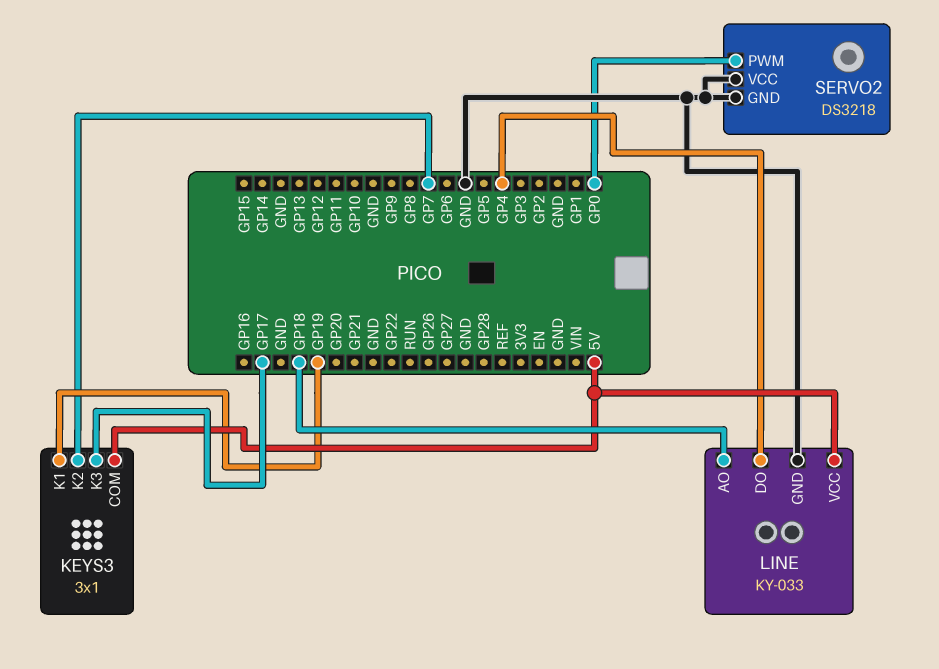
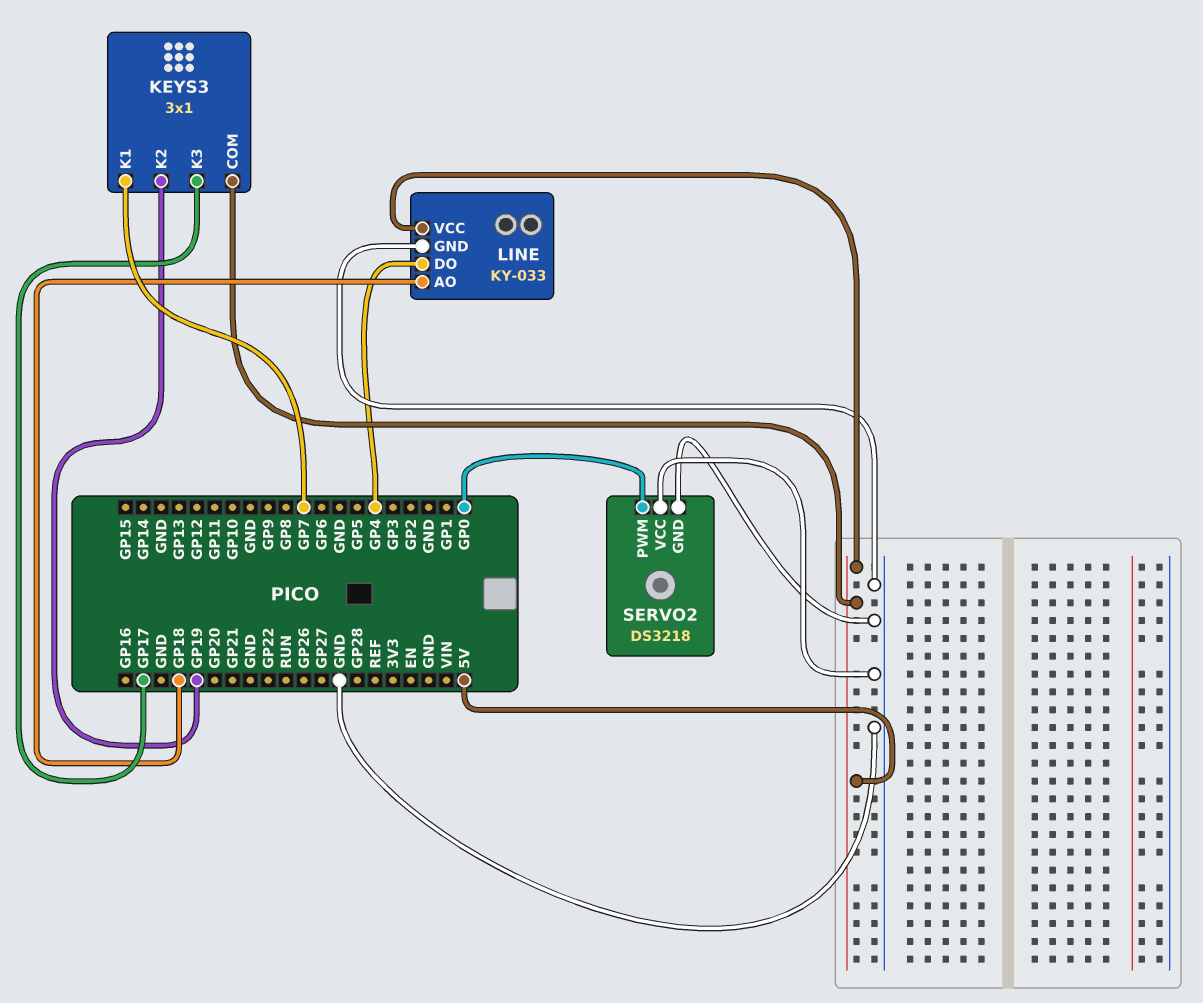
KEYS3 pin K1: GP19 -> GP7
KEYS3 pin K2: GP7 -> GP19

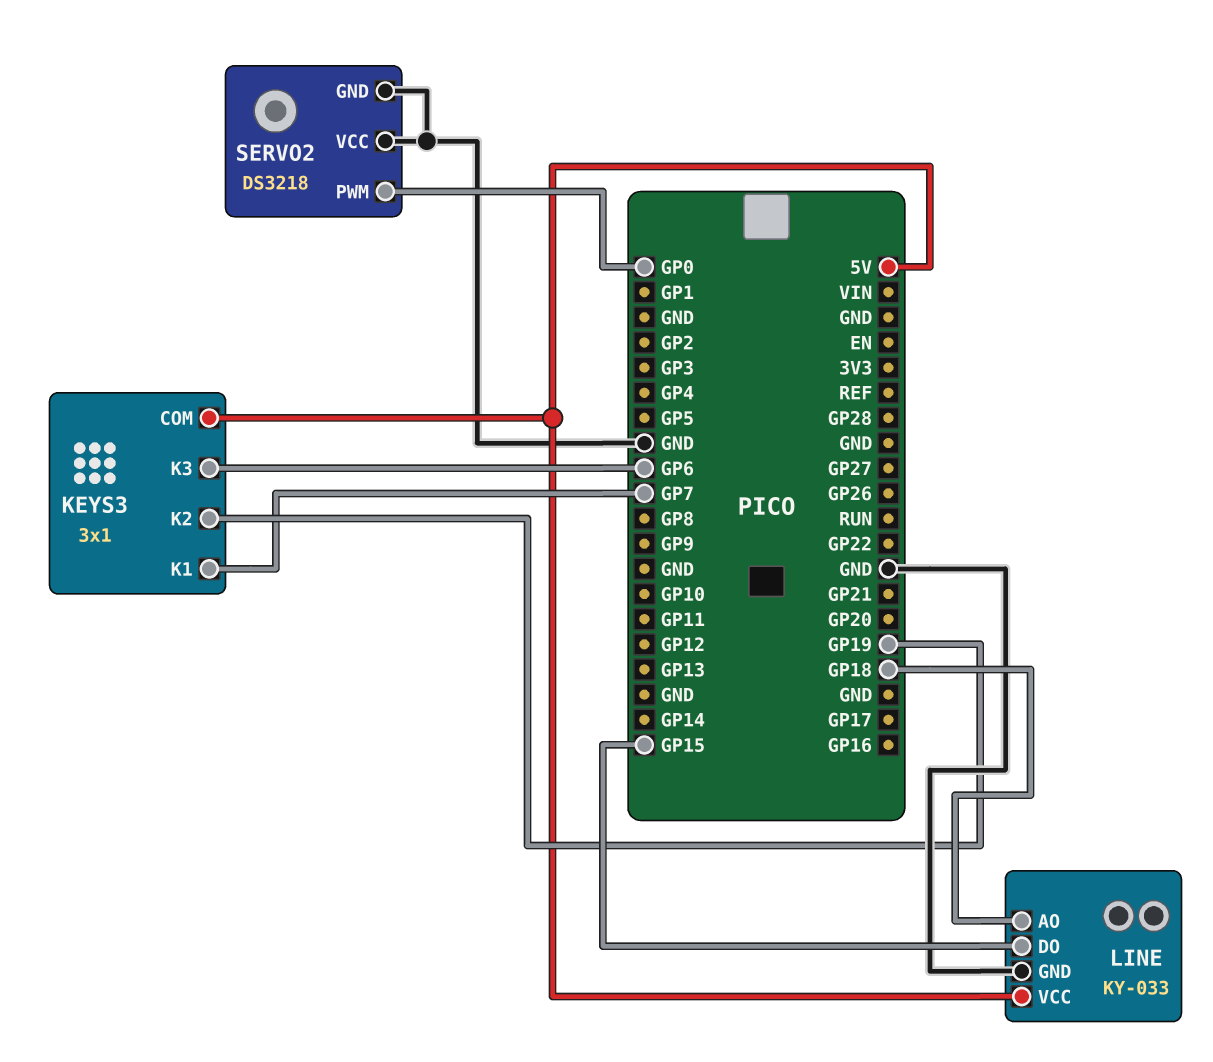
KEYS3 pin K3: GP17 -> GP6
LINE pin DO: GP4 -> GP15

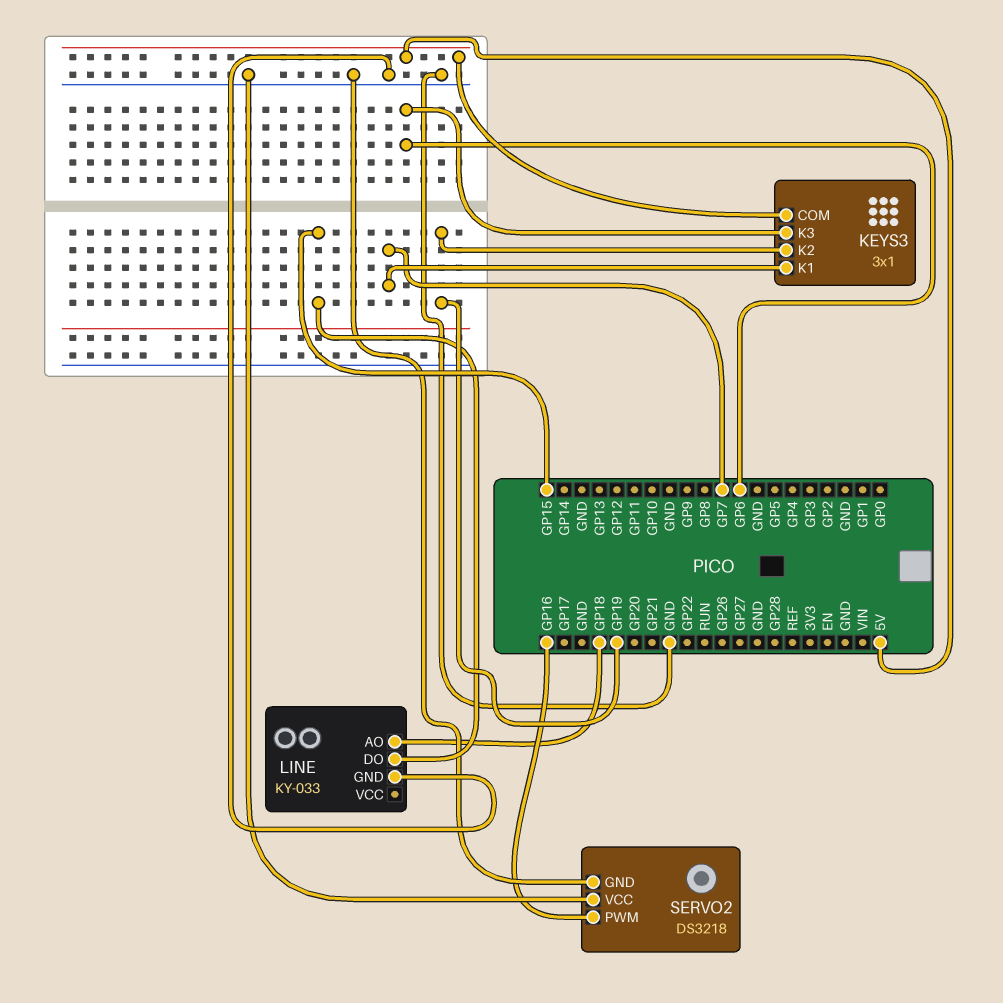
LINE pin VCC: 5V -> none
SERVO2 pin PWM: GP0 -> GP16

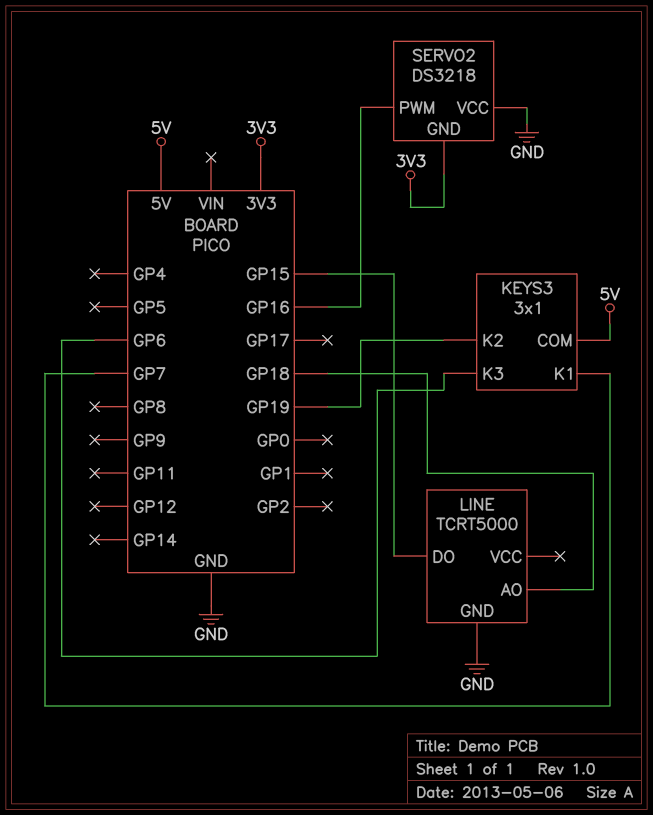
LINE: KY-033 -> TCRT5000
SERVO2 pin GND: GND -> 3V3

